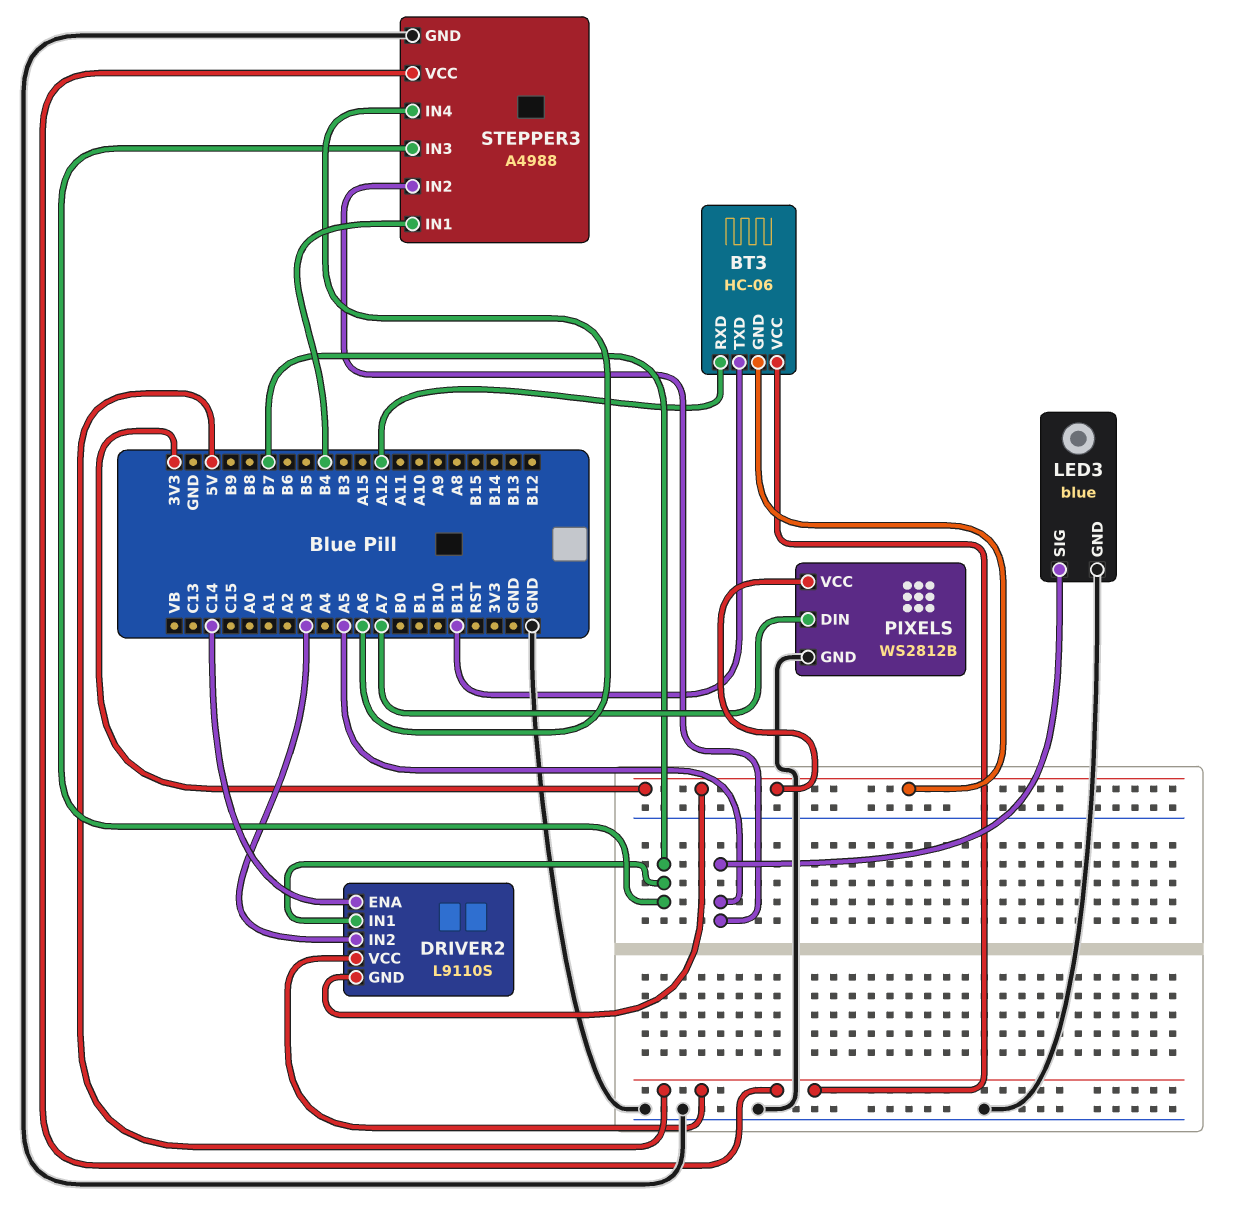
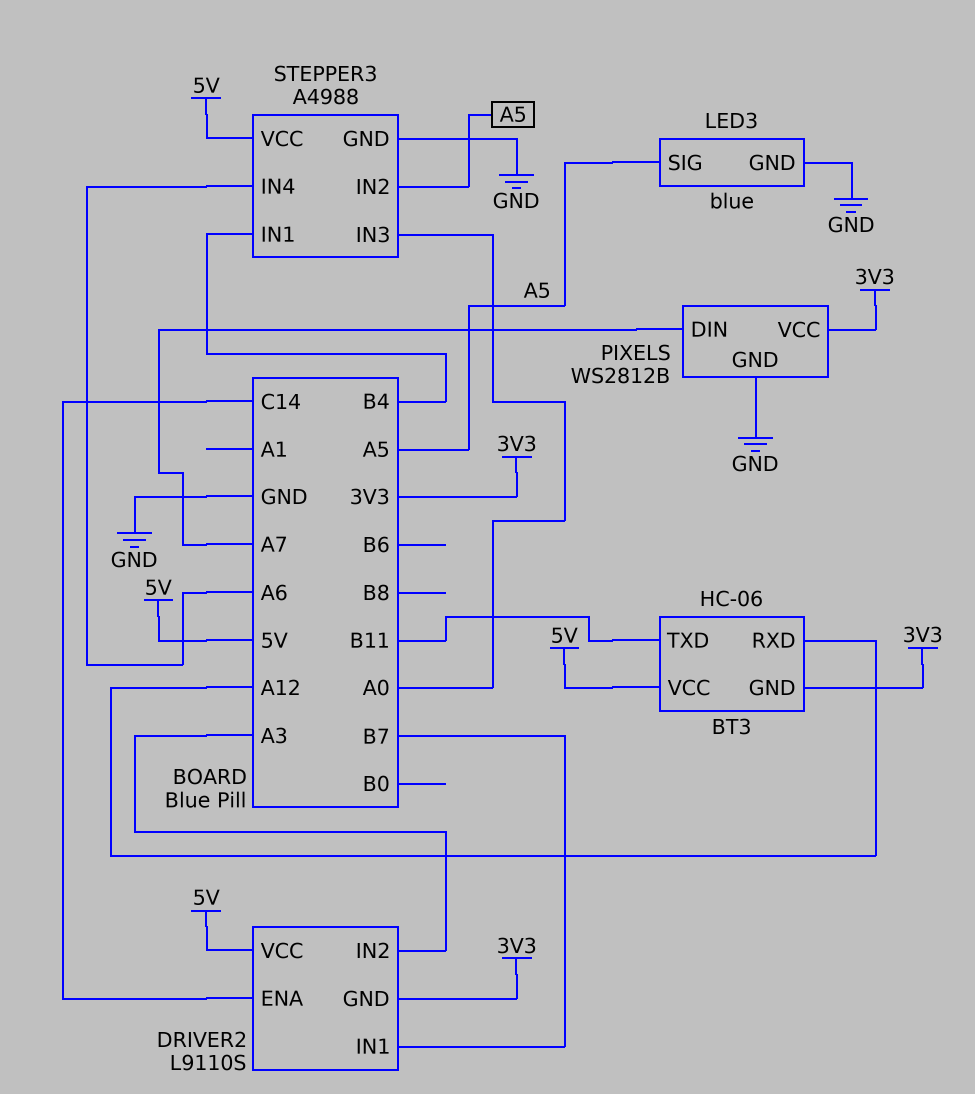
STEPPER3 pin IN3: B7 -> A0

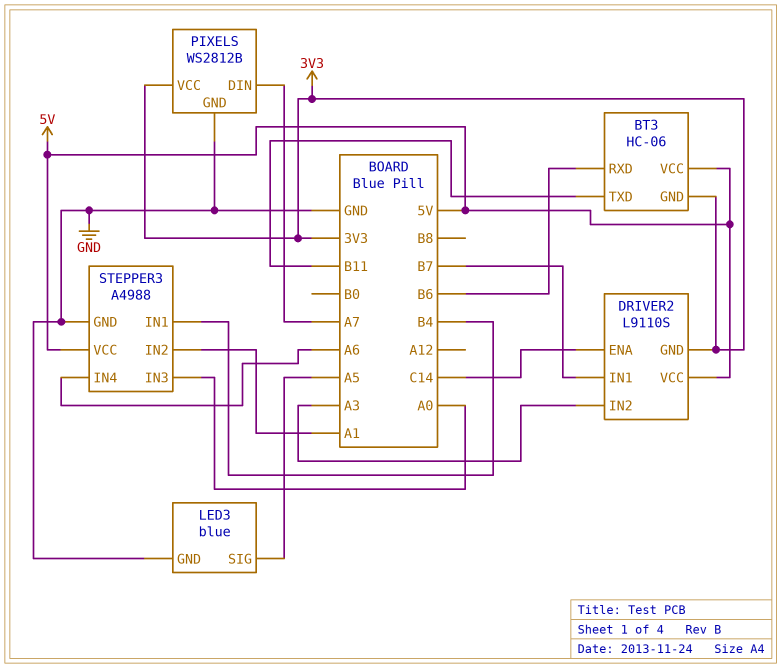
BT3 pin RXD: A12 -> B6
STEPPER3 pin IN2: A5 -> A1

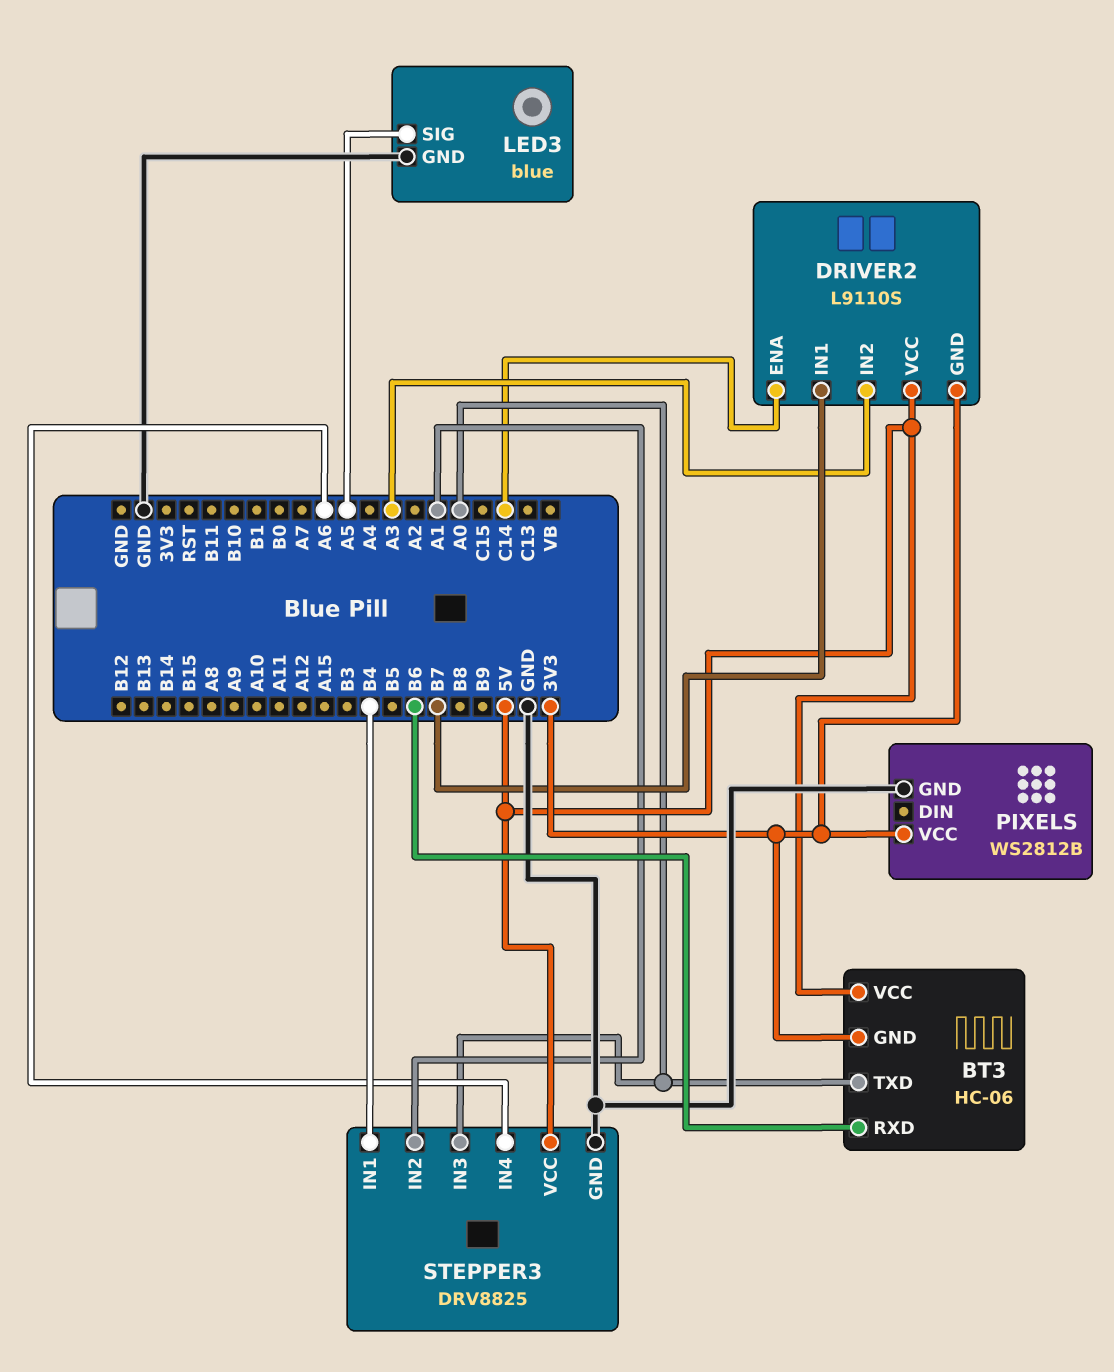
BT3 pin TXD: B11 -> A0
PIXELS pin DIN: A7 -> none
STEPPER3: A4988 -> DRV8825

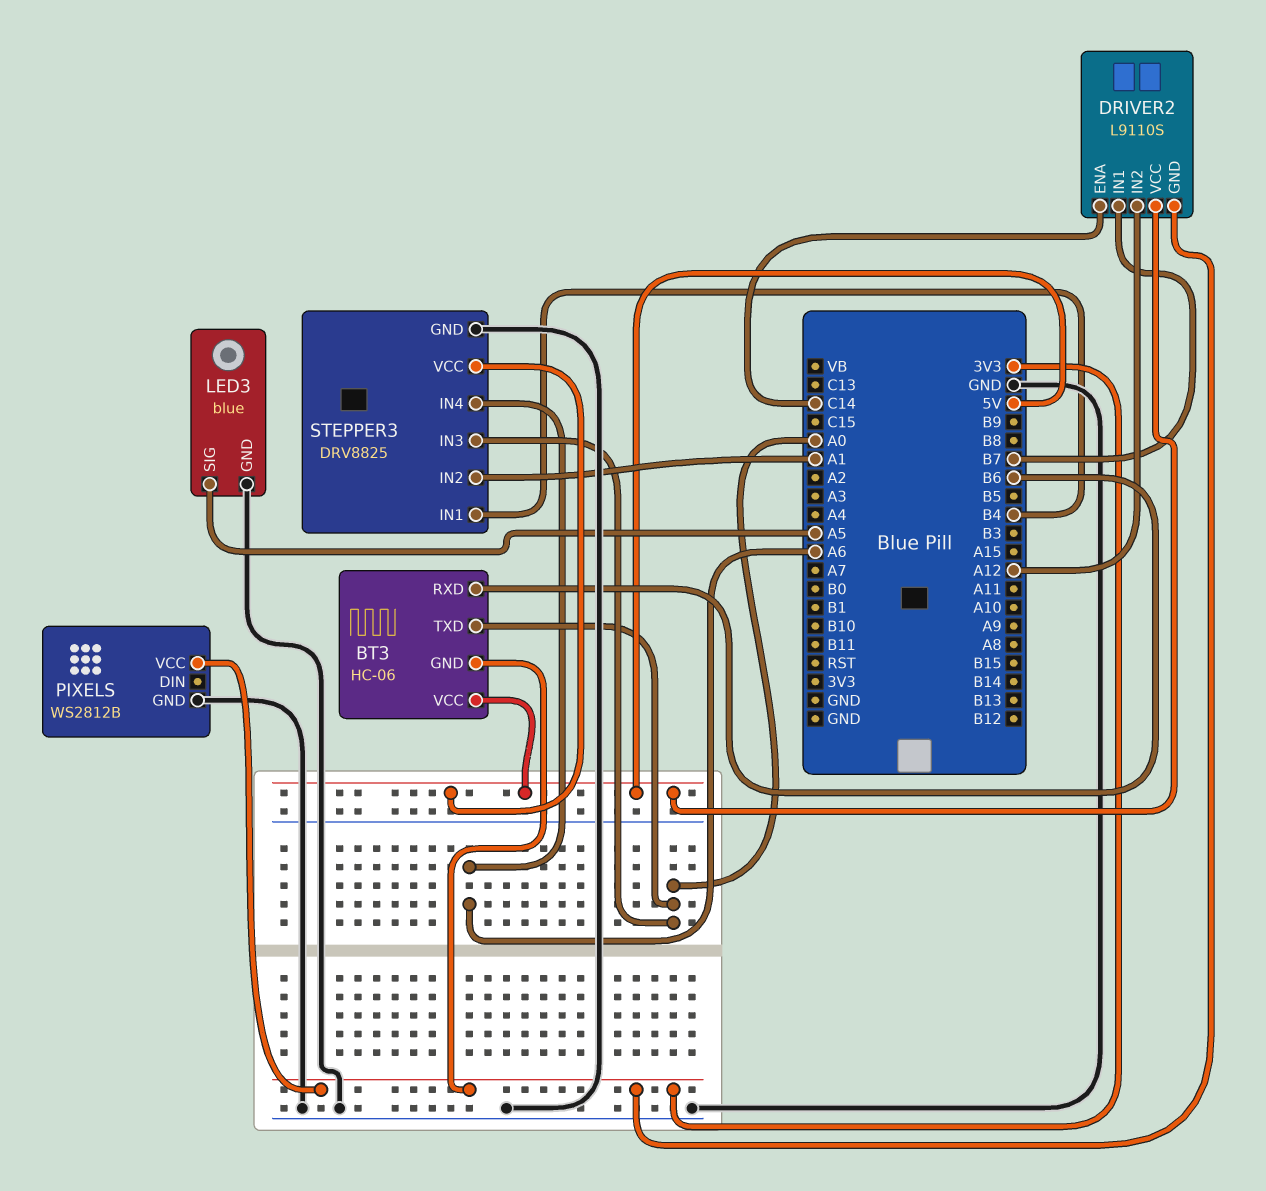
DRIVER2 pin IN2: A3 -> A12

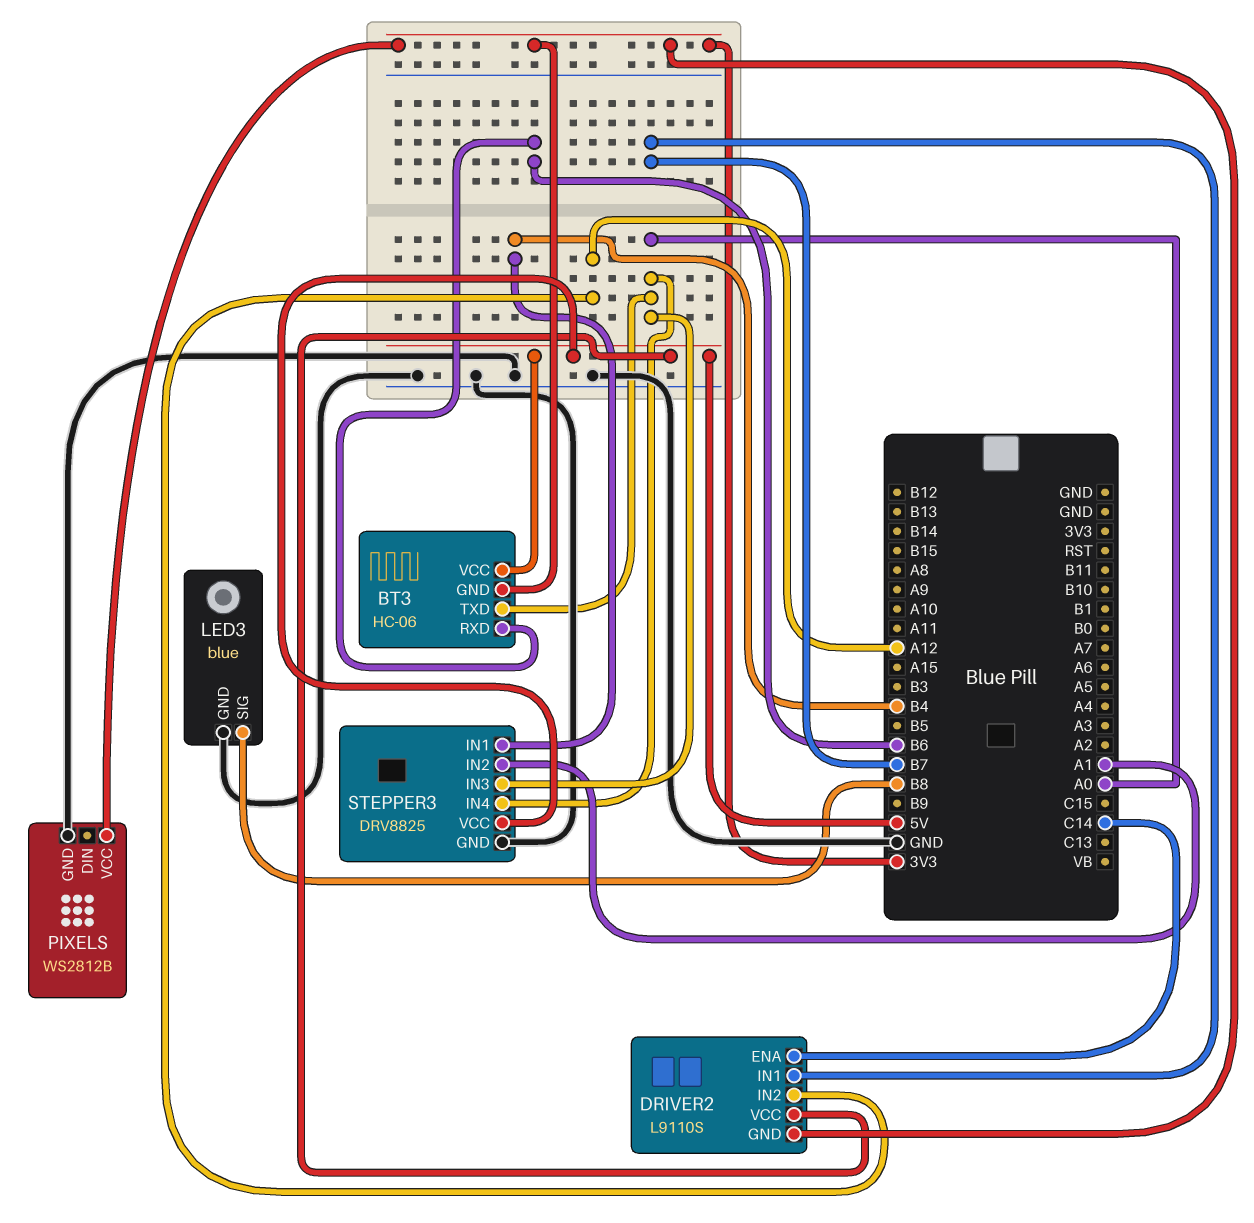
LED3 pin SIG: A5 -> B8
STEPPER3 pin IN4: A6 -> A0

